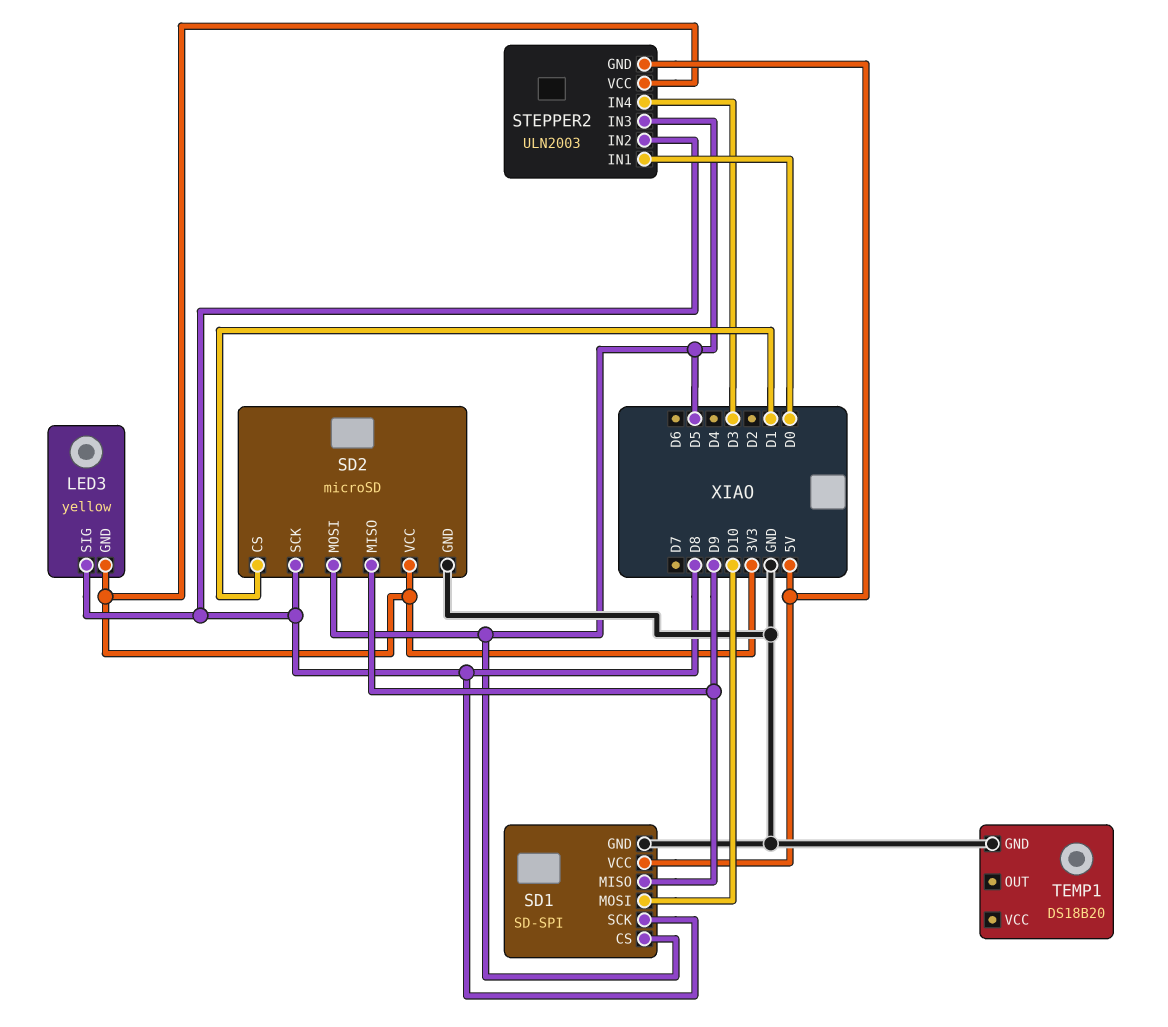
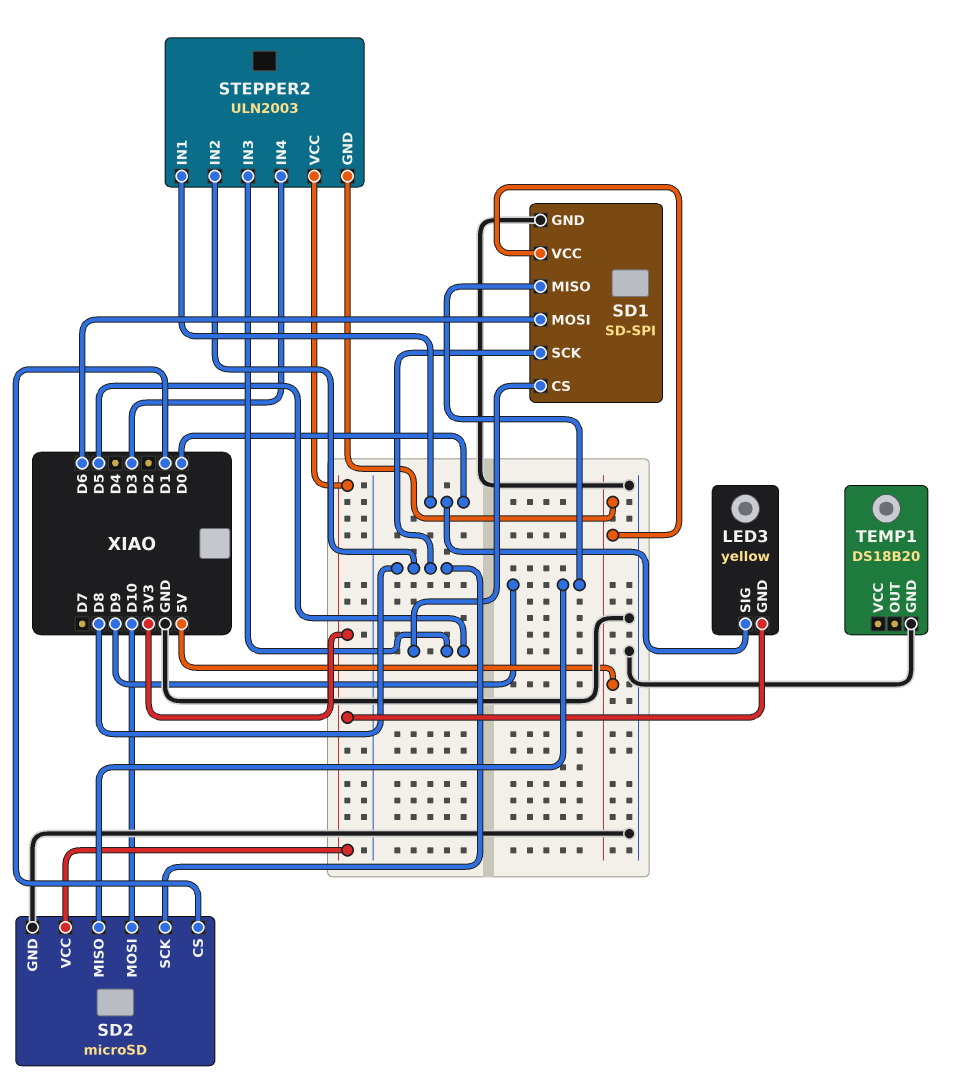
LED3 pin SIG: D8 -> D0
SD1 pin MOSI: D10 -> D6
SD2 pin MOSI: D5 -> D10

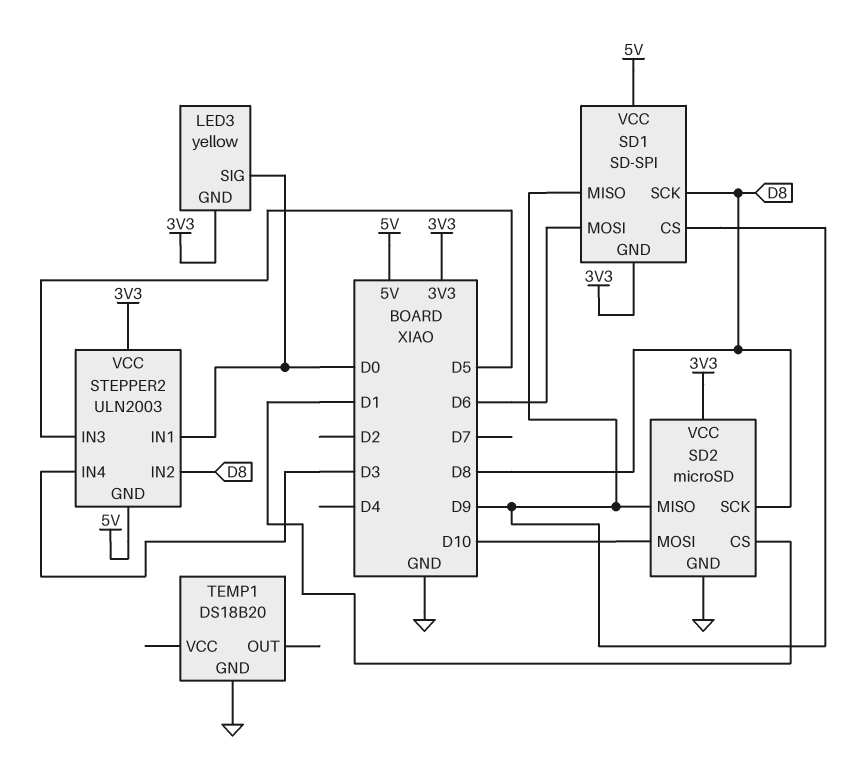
SD1 pin CS: D5 -> D9
SD1 pin GND: GND -> 3V3

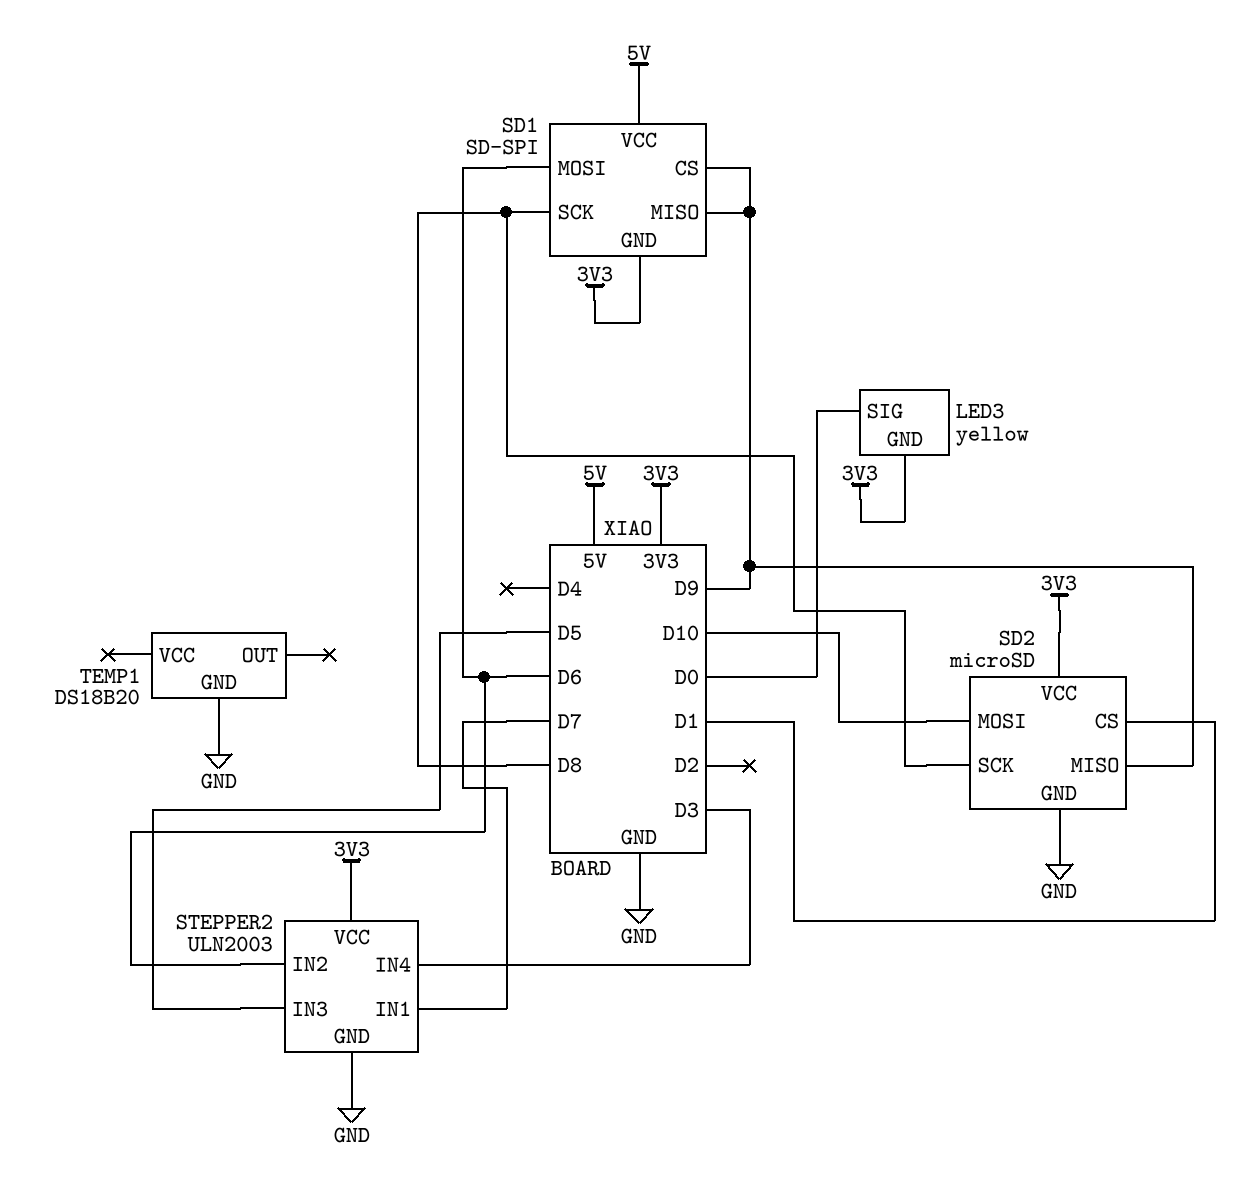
STEPPER2 pin GND: 5V -> GND
STEPPER2 pin IN1: D0 -> D7
STEPPER2 pin IN2: D8 -> D6

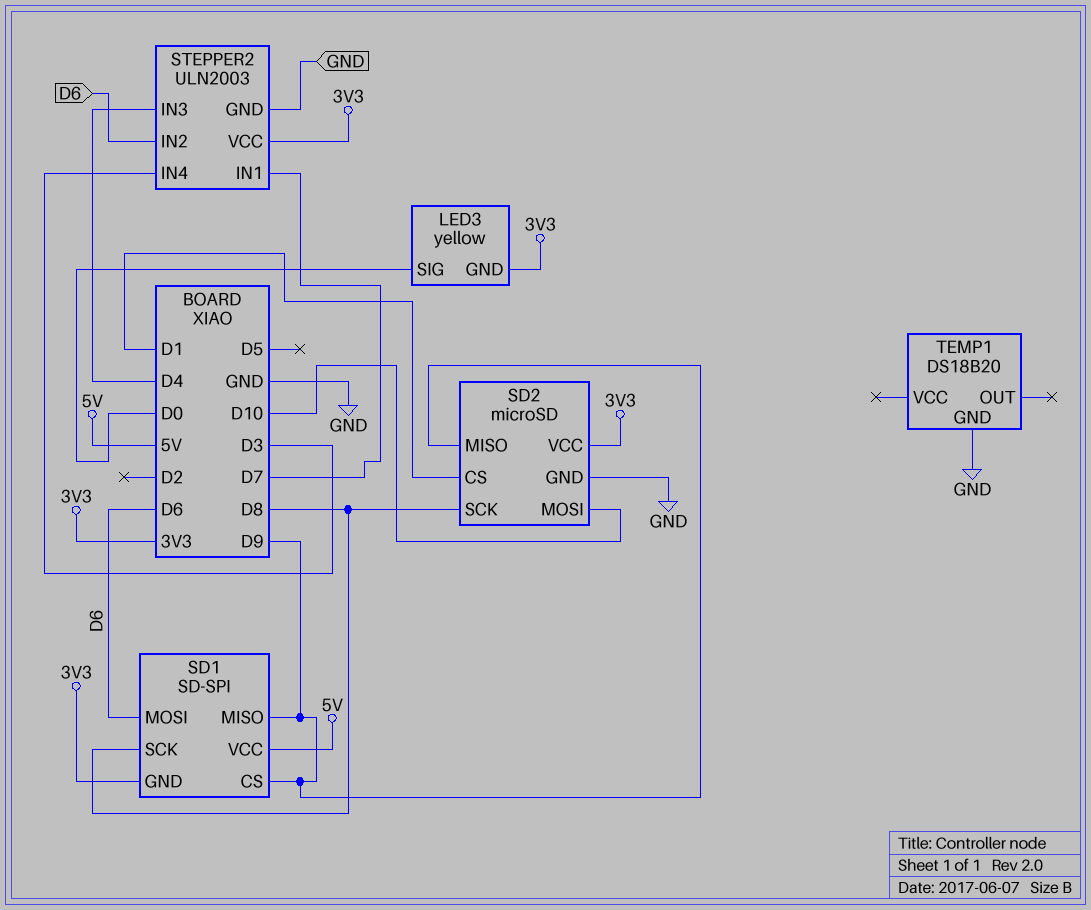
STEPPER2 pin IN3: D5 -> D4

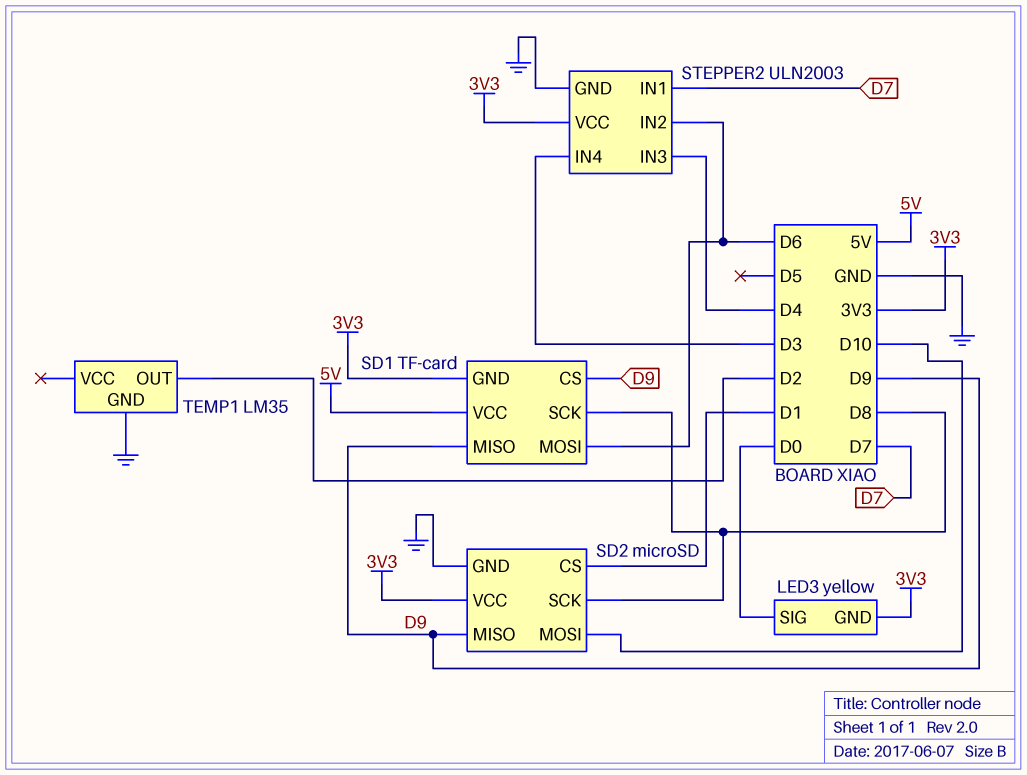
SD1: SD-SPI -> TF-card
TEMP1: DS18B20 -> LM35
TEMP1 pin OUT: none -> D2

